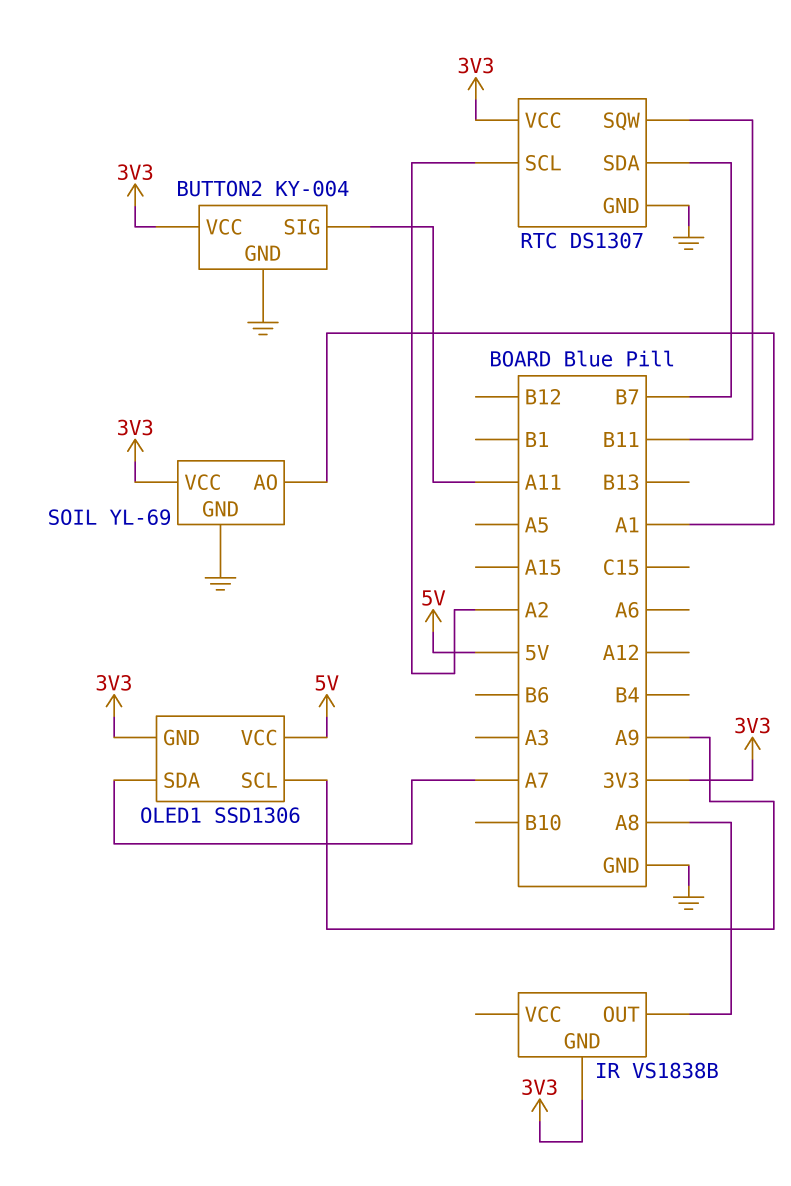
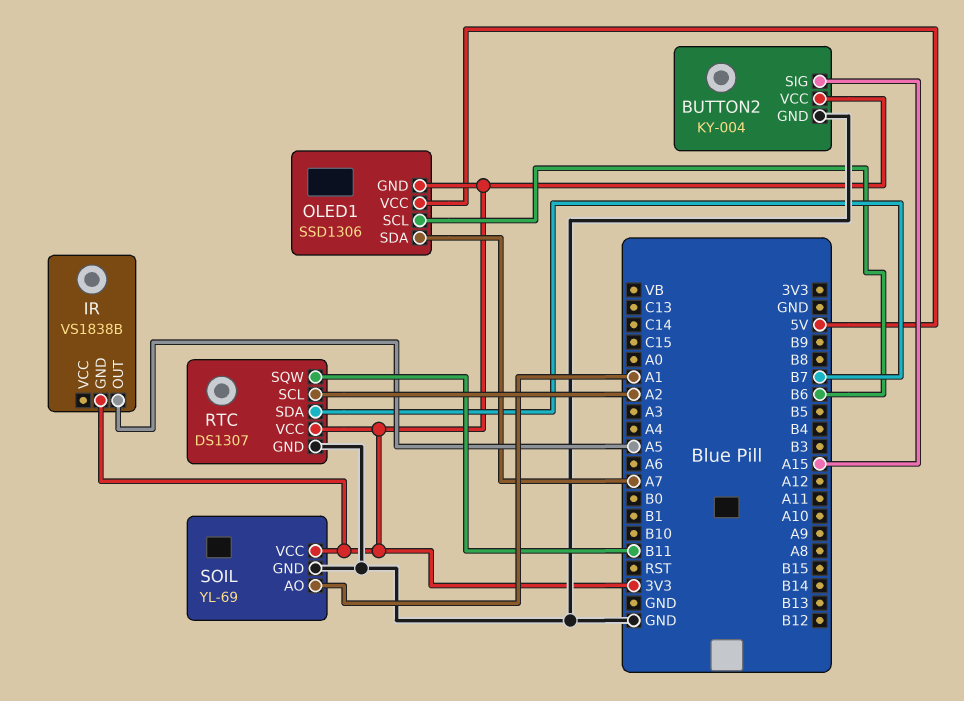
BUTTON2 pin SIG: A11 -> A15
IR pin OUT: A8 -> A5
OLED1 pin SCL: A9 -> B6

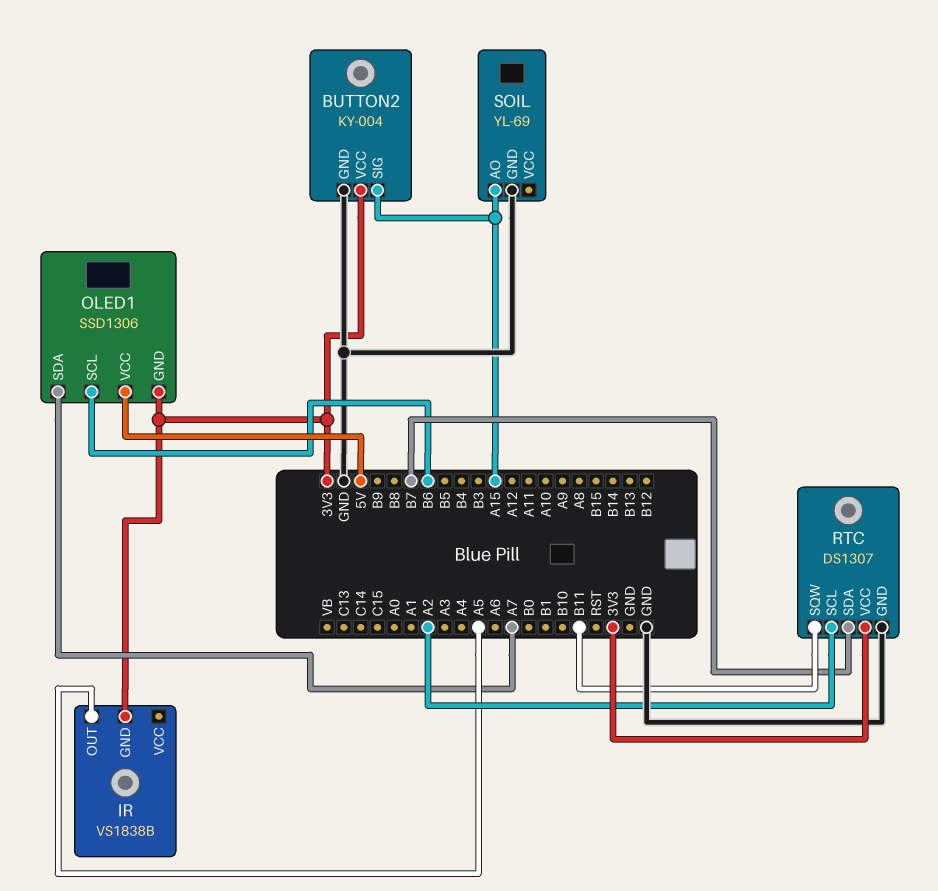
SOIL pin AO: A1 -> A15
SOIL pin VCC: 3V3 -> none

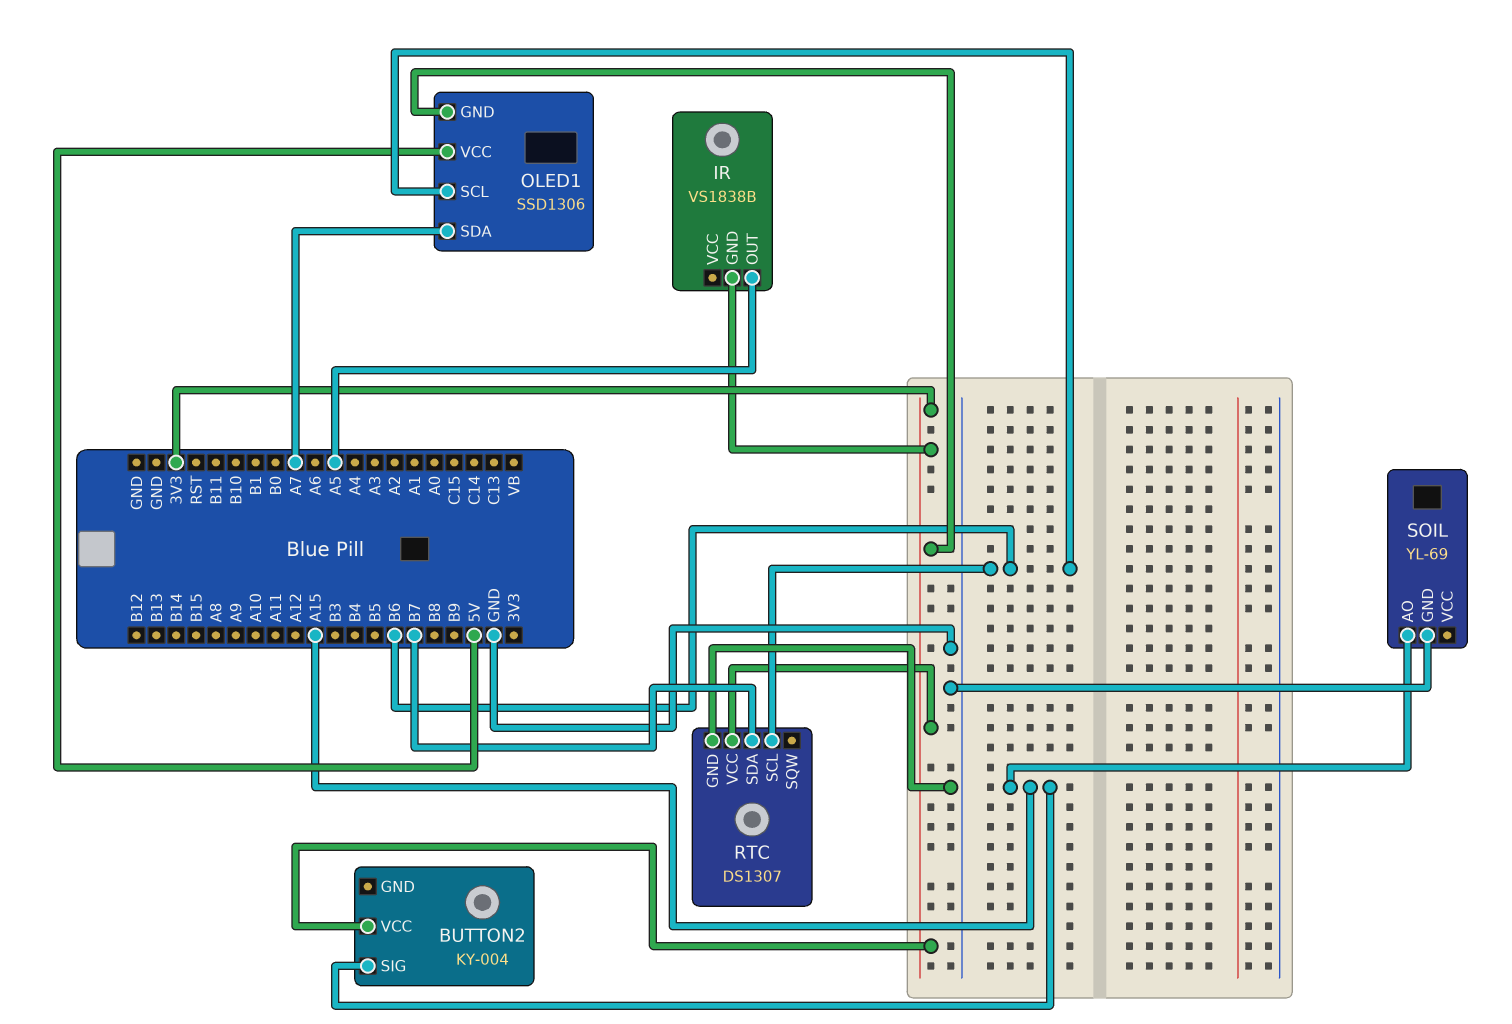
BUTTON2 pin GND: GND -> none
RTC pin SCL: A2 -> B6
RTC pin SQW: B11 -> none

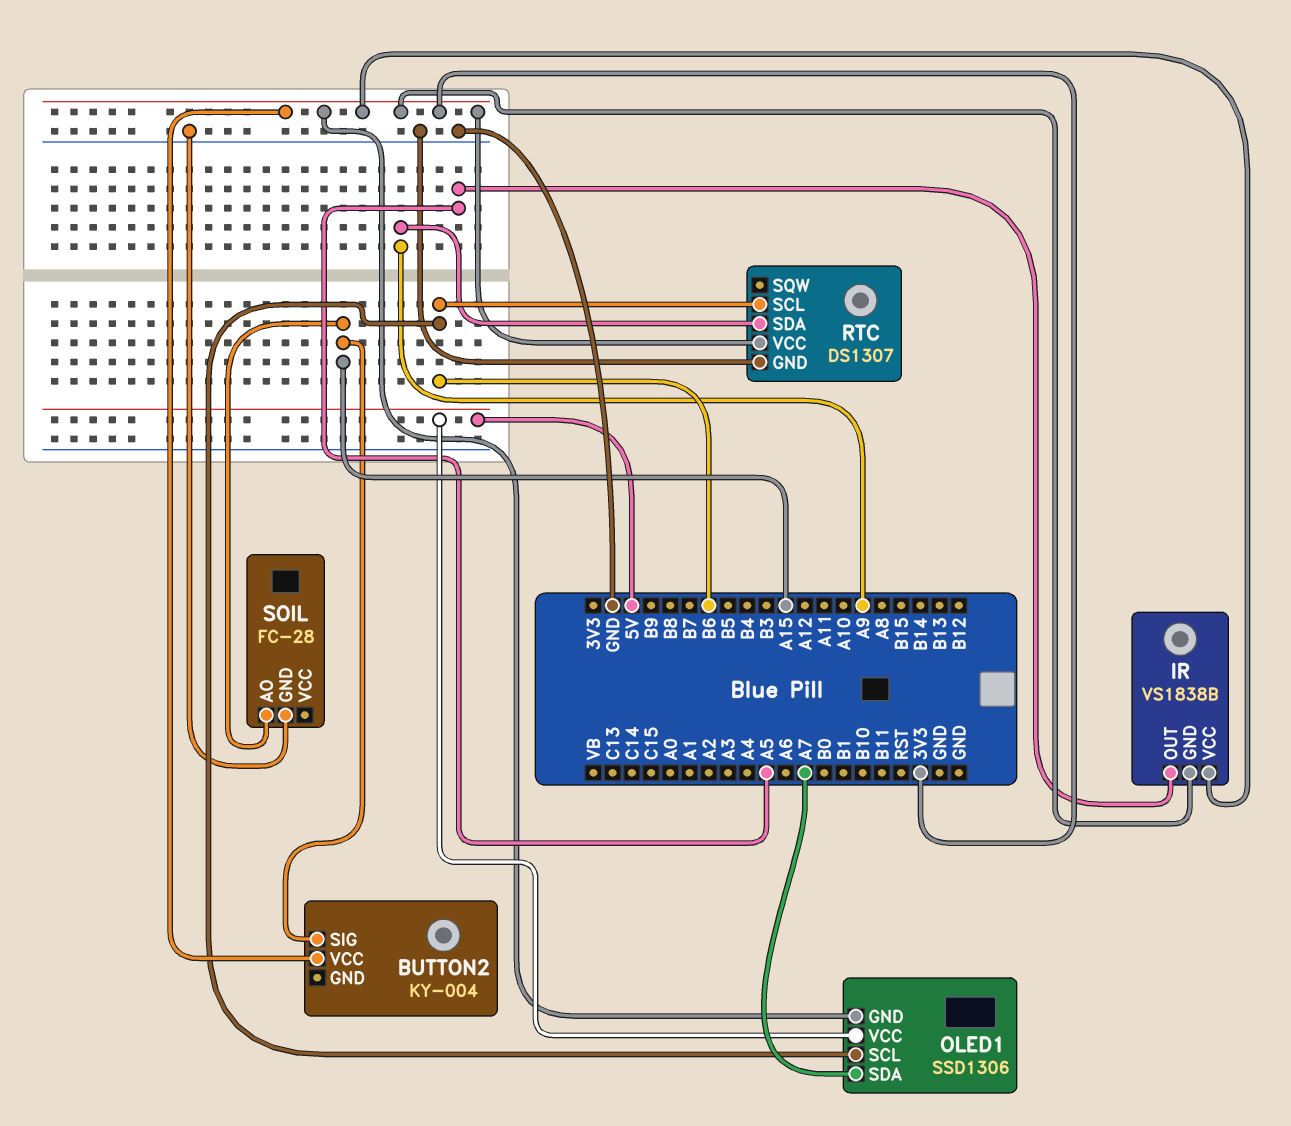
IR pin VCC: none -> 3V3
RTC pin SDA: B7 -> A9
SOIL: YL-69 -> FC-28

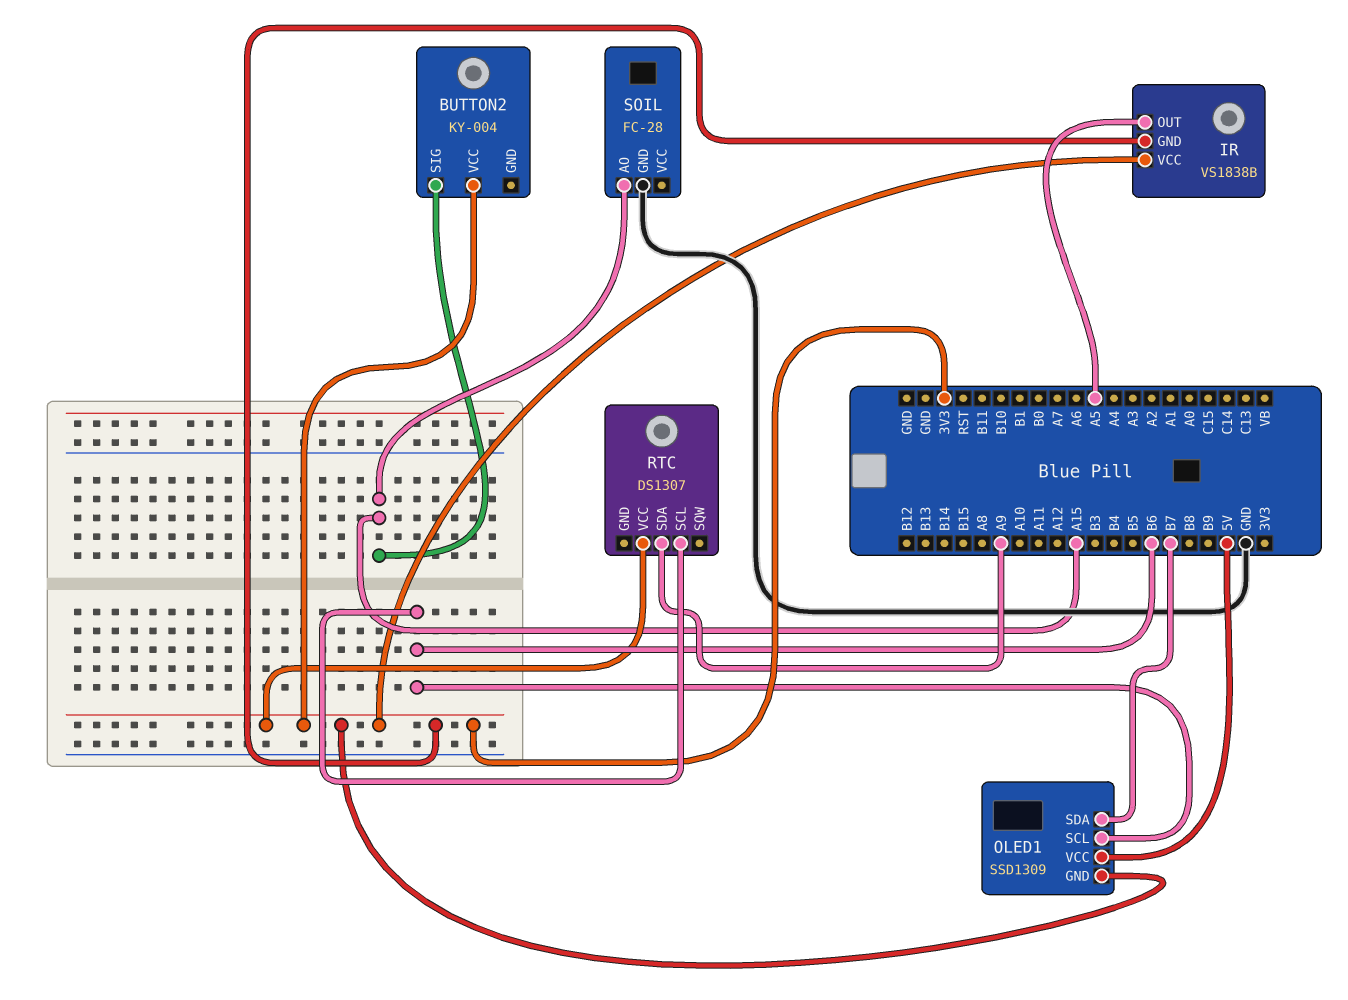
OLED1: SSD1306 -> SSD1309
OLED1 pin SDA: A7 -> B7
RTC pin GND: GND -> none

